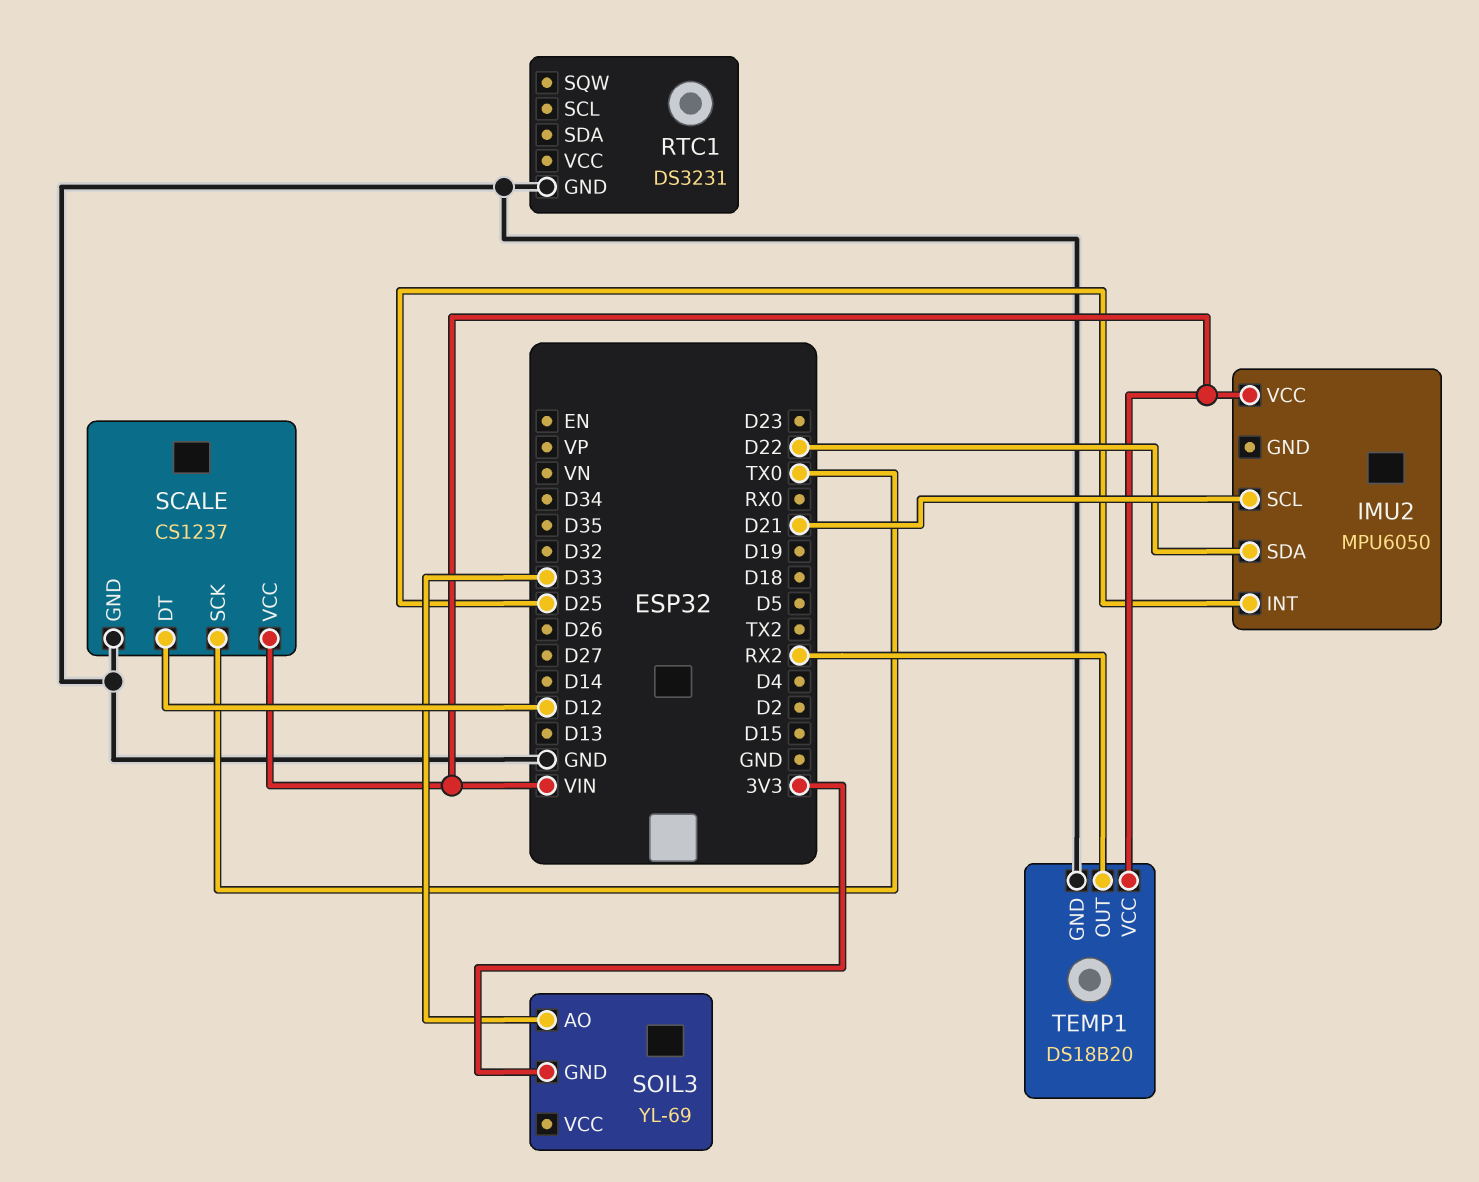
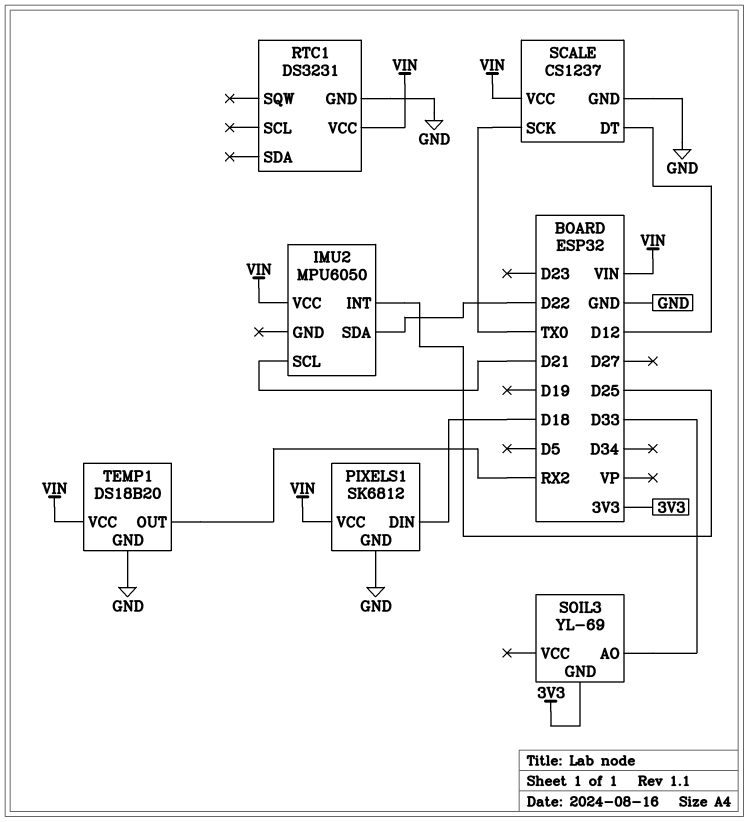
PIXELS1: none -> SK6812
PIXELS1 pin DIN: none -> D18
PIXELS1 pin GND: none -> GND
PIXELS1 pin VCC: none -> VIN
RTC1 pin VCC: none -> VIN

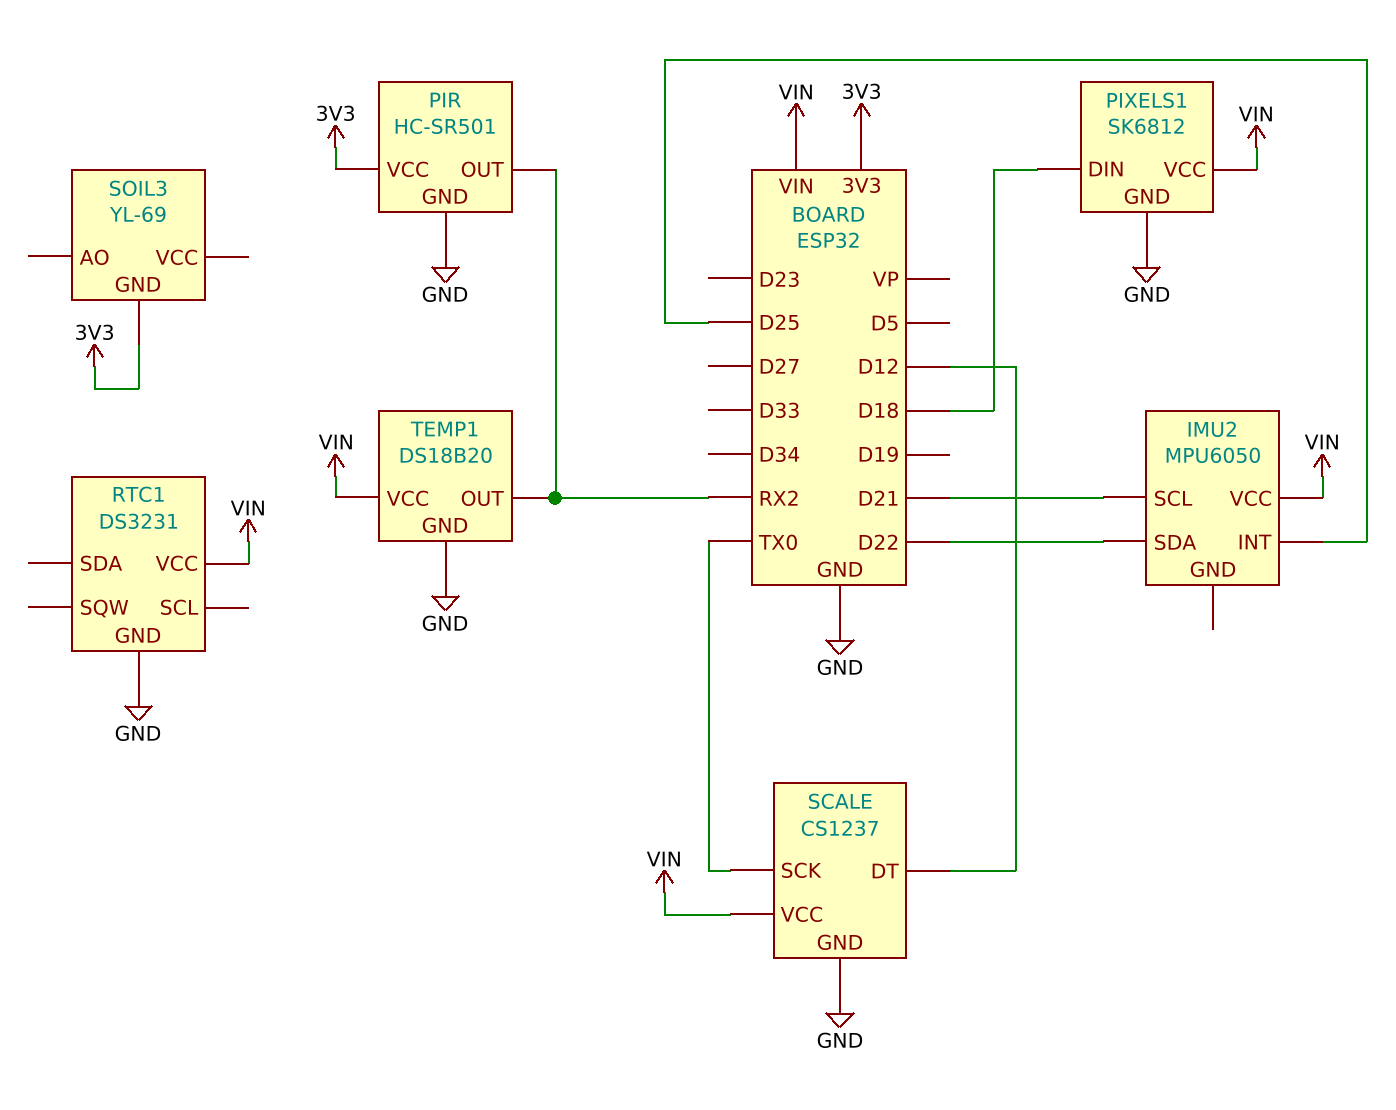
PIR: none -> HC-SR501
PIR pin GND: none -> GND
PIR pin OUT: none -> RX2
PIR pin VCC: none -> 3V3
SOIL3 pin AO: D33 -> none

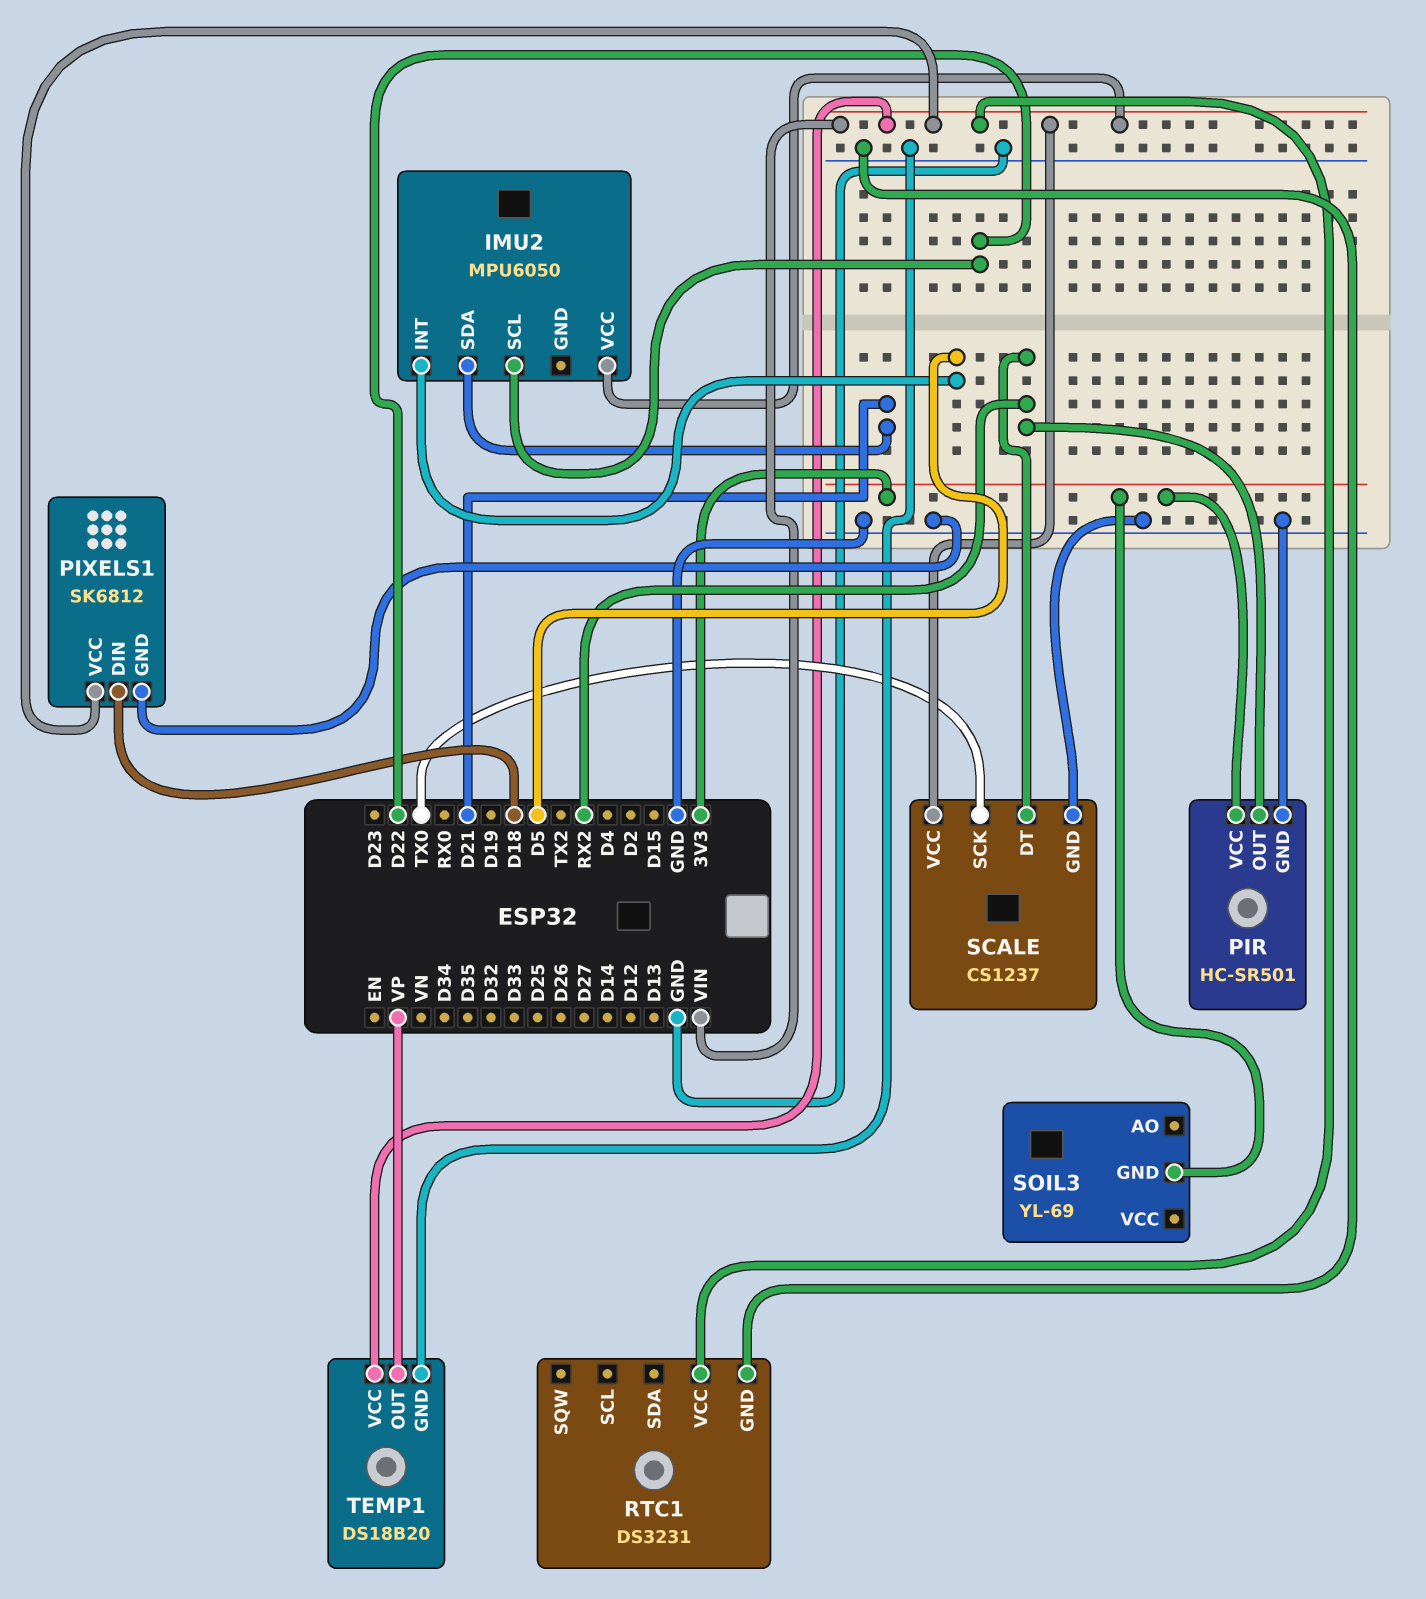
IMU2 pin INT: D25 -> D5
IMU2 pin SCL: D21 -> D22
IMU2 pin SDA: D22 -> D21
SCALE pin DT: D12 -> RX2
TEMP1 pin OUT: RX2 -> VP

